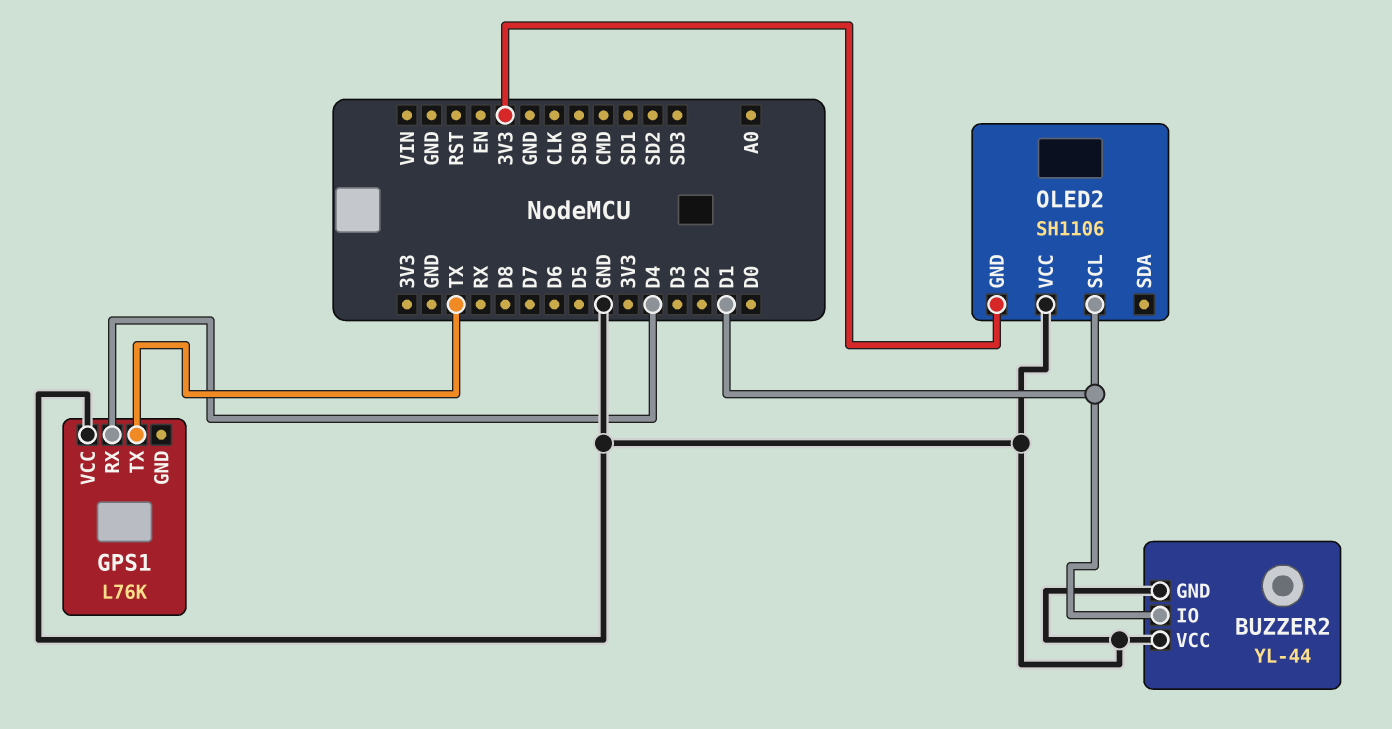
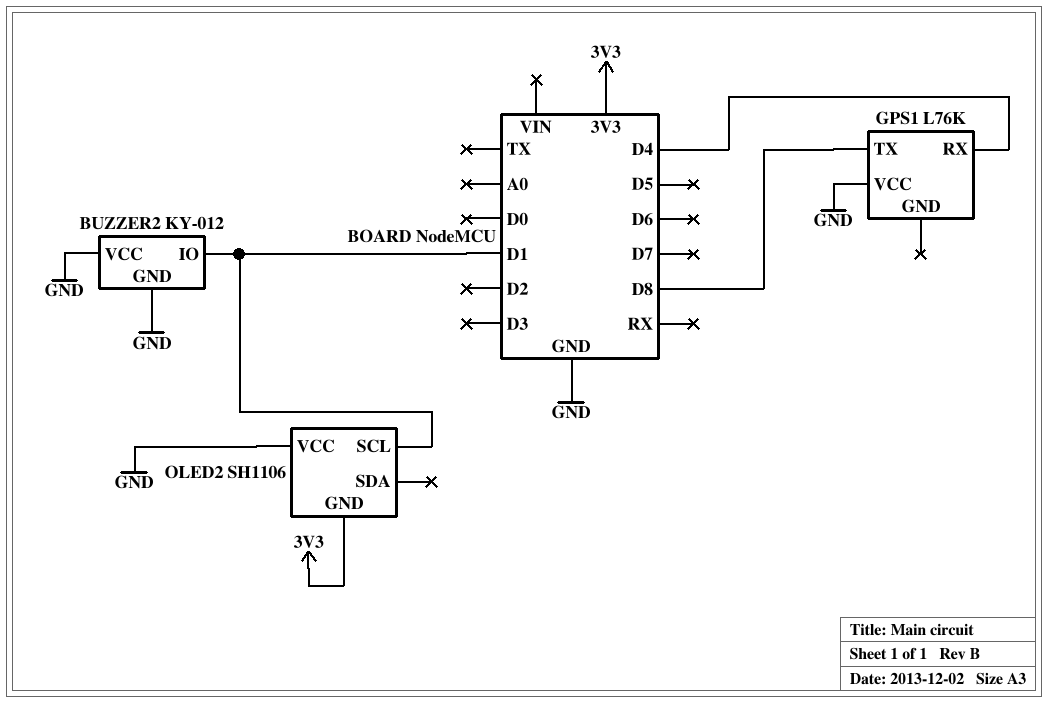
BUZZER2: YL-44 -> KY-012
GPS1 pin TX: TX -> D8

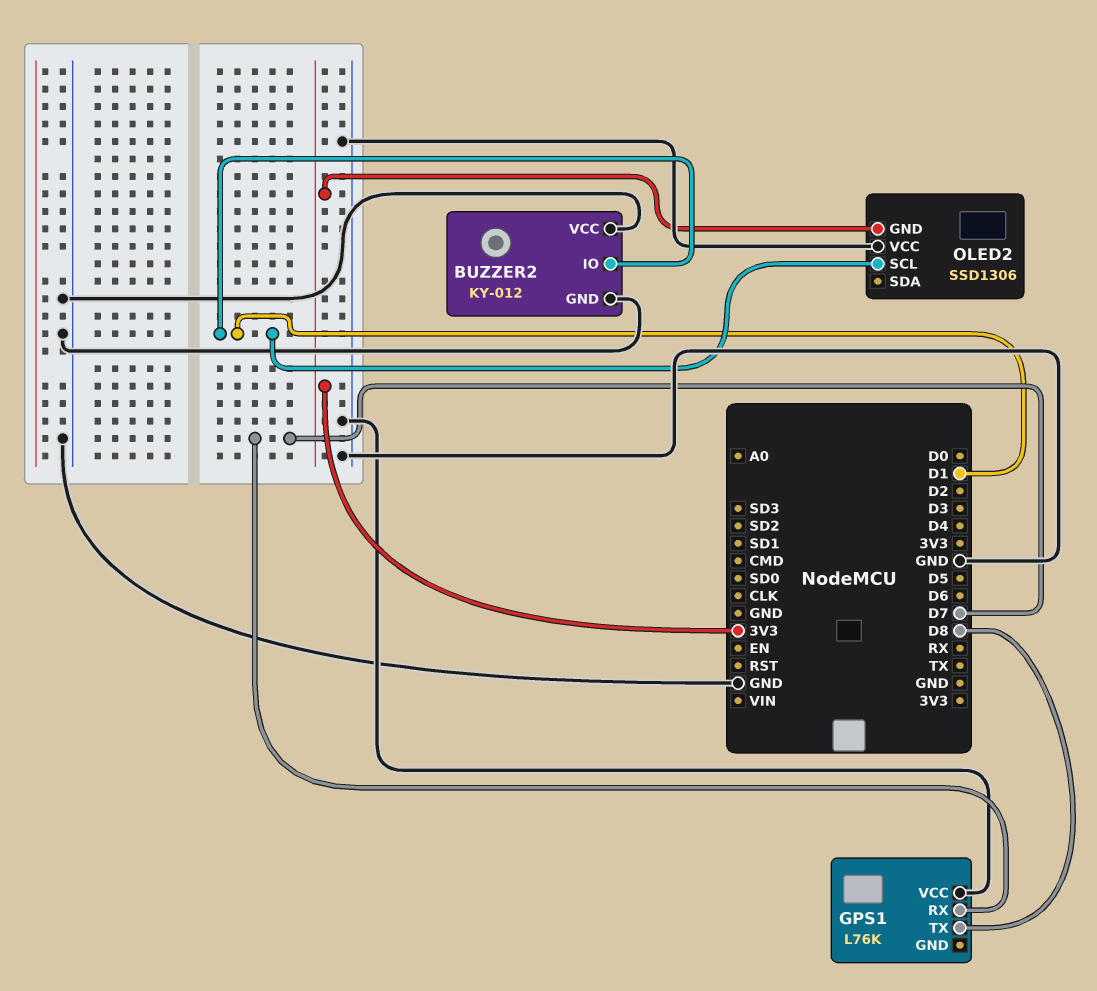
GPS1 pin RX: D4 -> D7
OLED2: SH1106 -> SSD1306

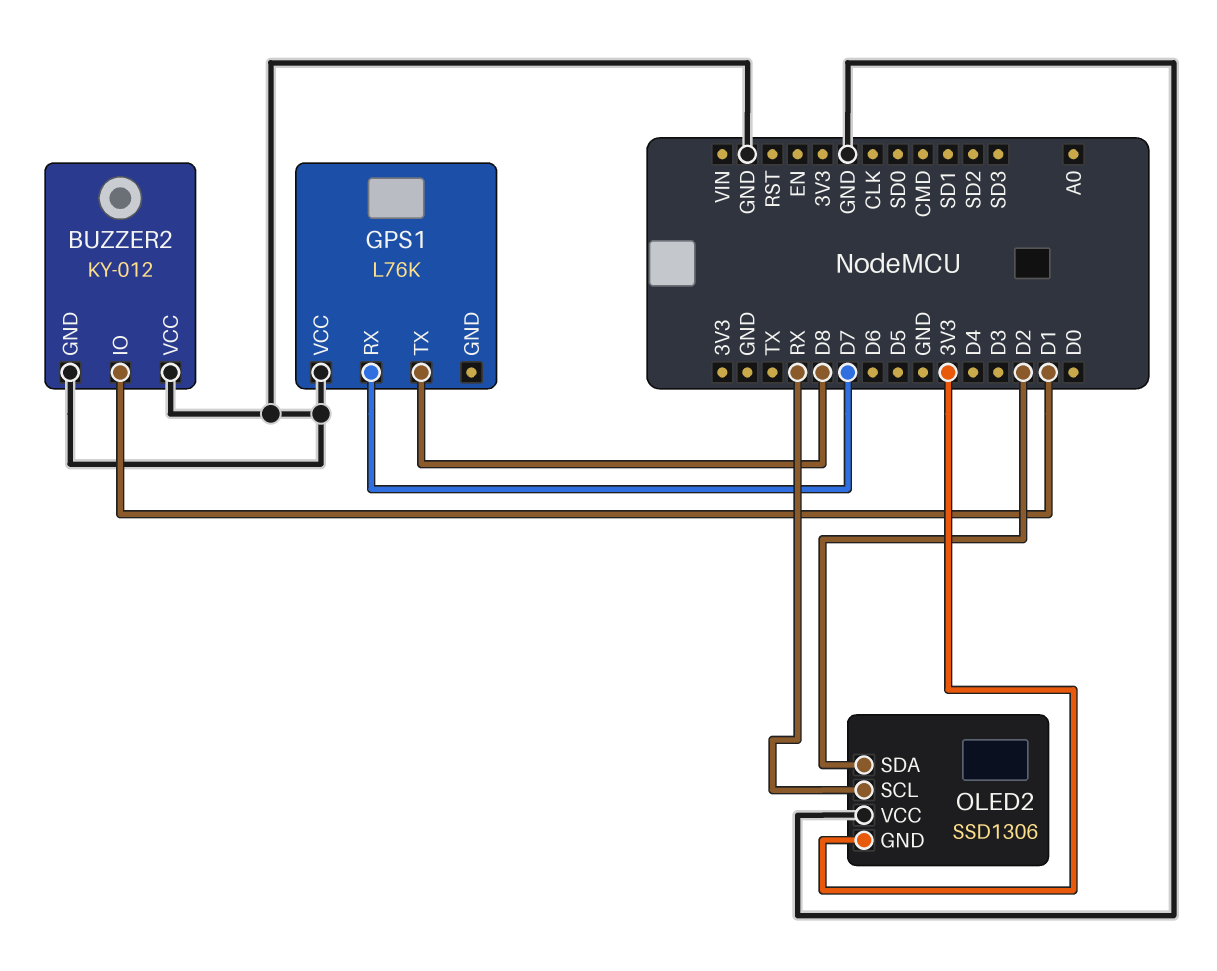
OLED2 pin SCL: D1 -> RX
OLED2 pin SDA: none -> D2

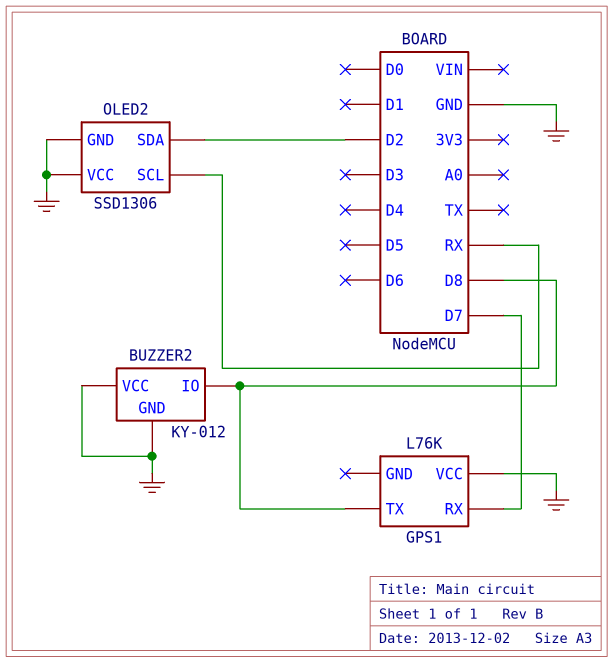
BUZZER2 pin IO: D1 -> D8
OLED2 pin GND: 3V3 -> GND

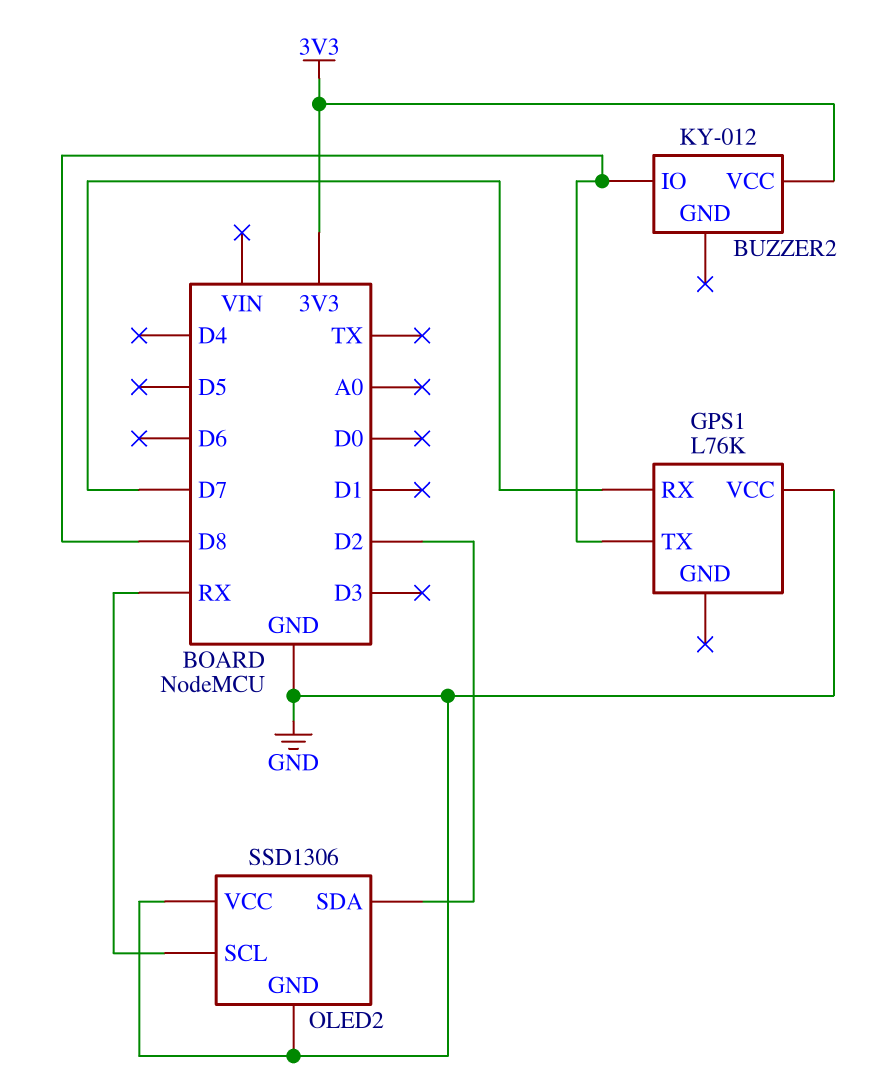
BUZZER2 pin GND: GND -> none
BUZZER2 pin VCC: GND -> 3V3

